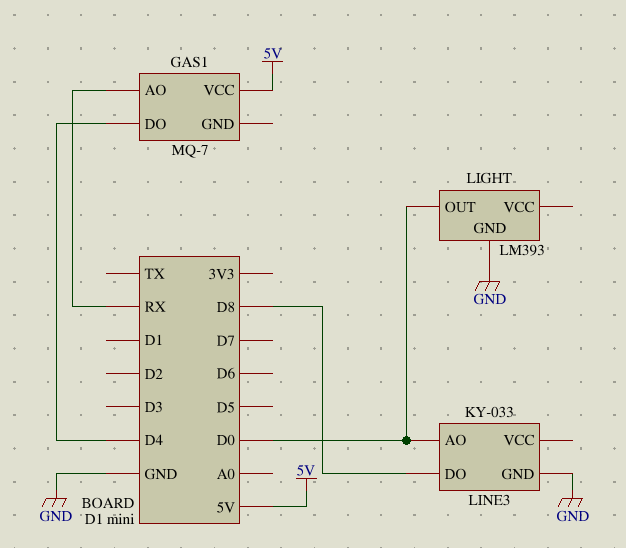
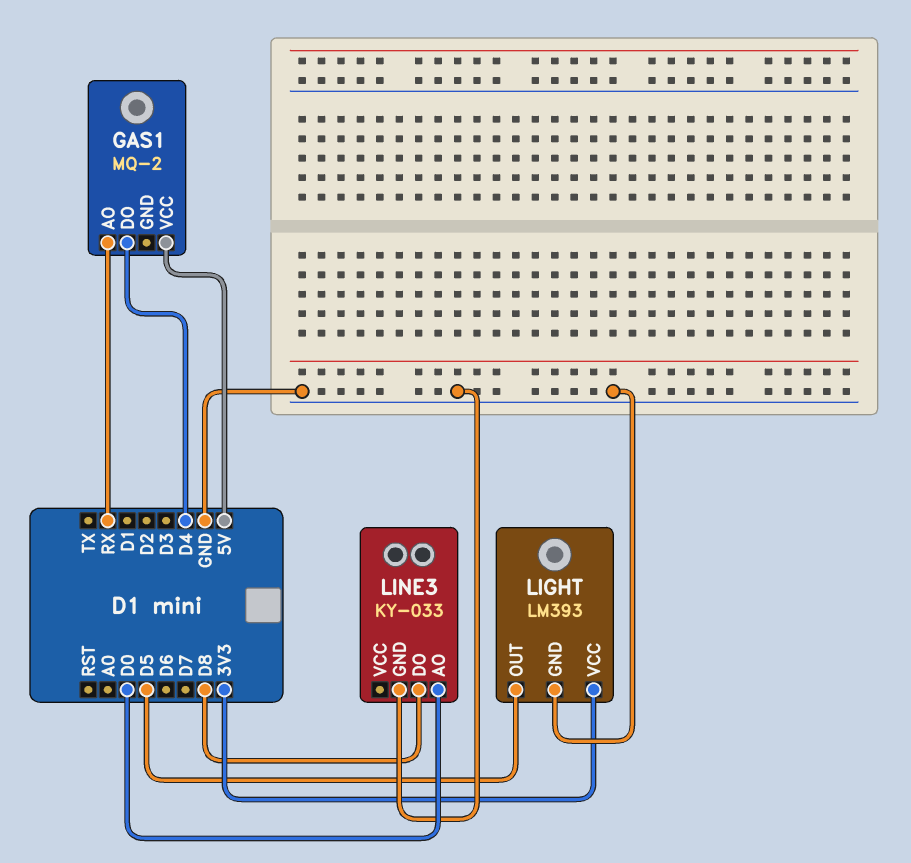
GAS1: MQ-7 -> MQ-2
LIGHT pin OUT: D0 -> D5
LIGHT pin VCC: none -> 3V3

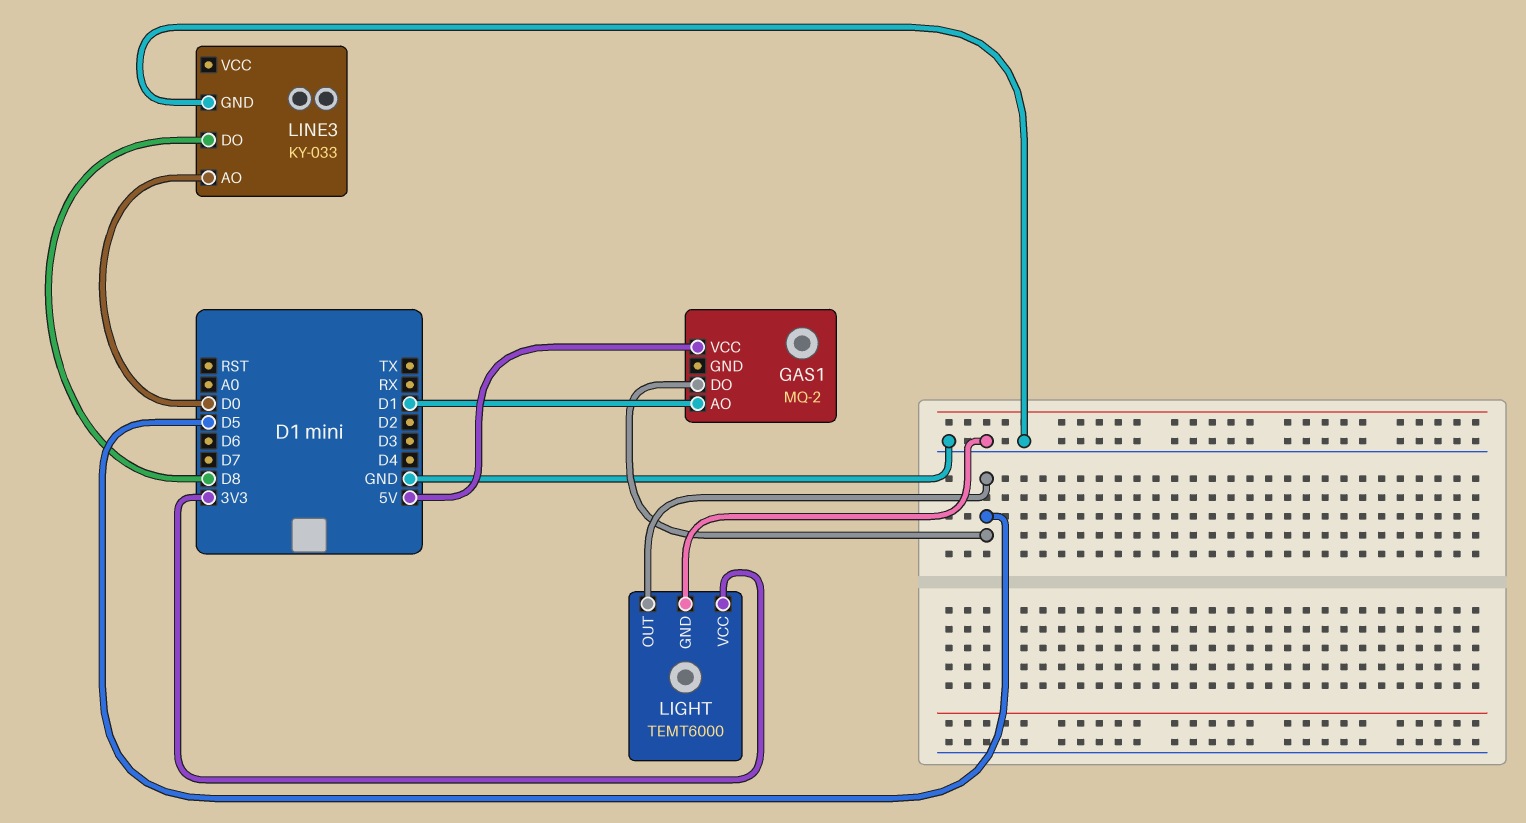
GAS1 pin AO: RX -> D1
GAS1 pin DO: D4 -> D5
LIGHT: LM393 -> TEMT6000

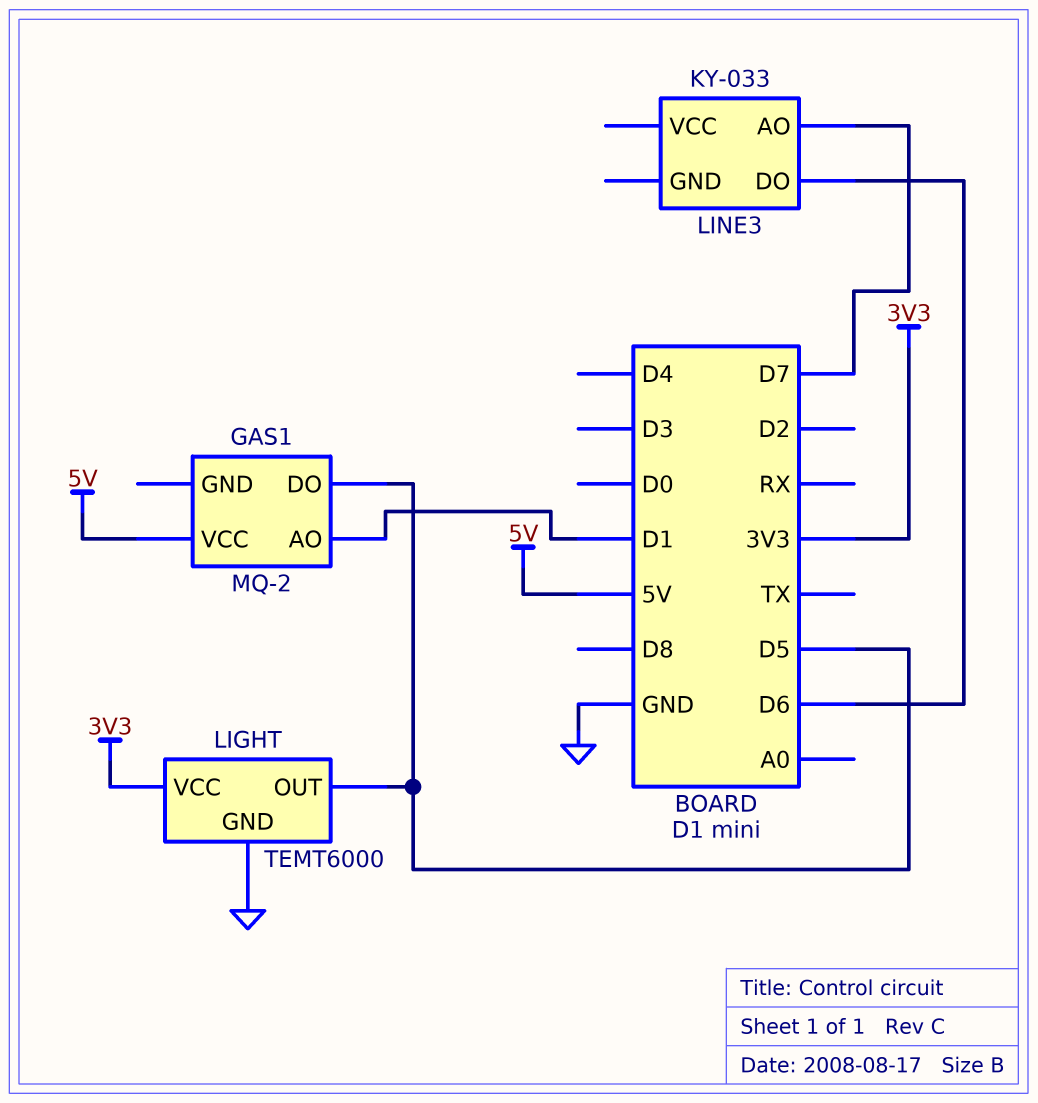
LINE3 pin AO: D0 -> D7
LINE3 pin DO: D8 -> D6
LINE3 pin GND: GND -> none

